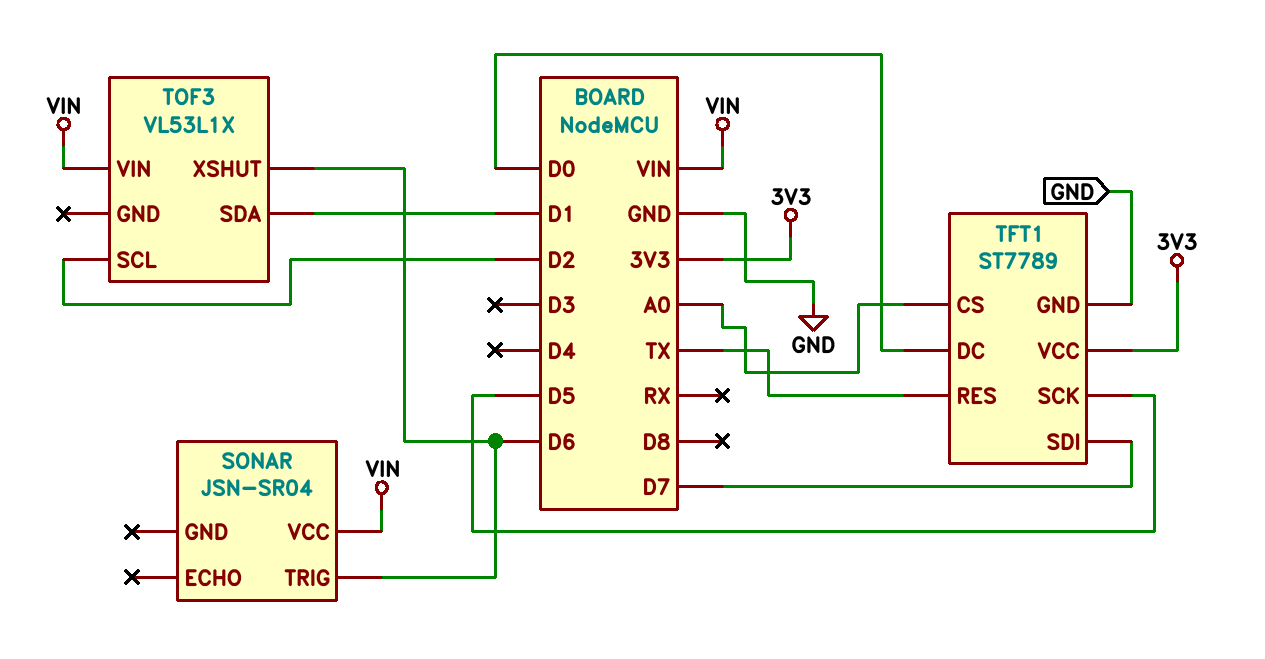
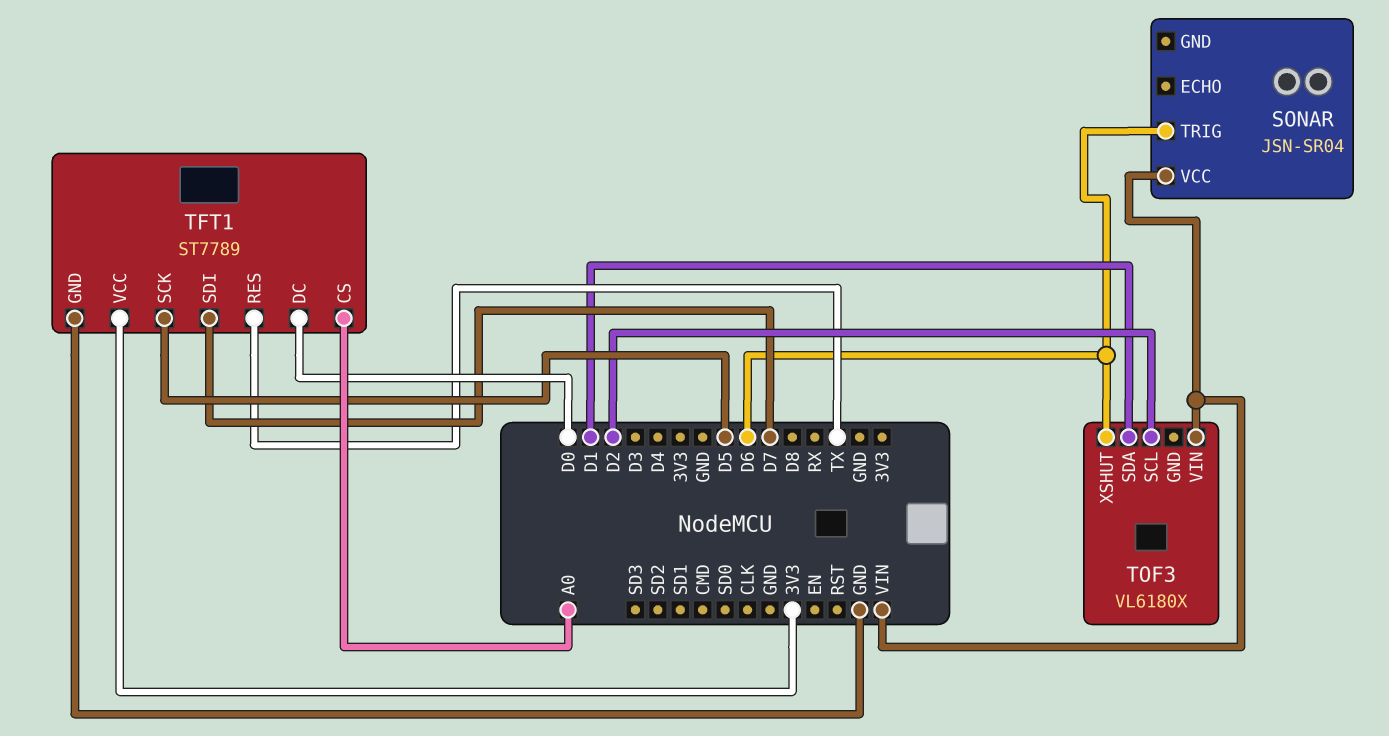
TOF3: VL53L1X -> VL6180X

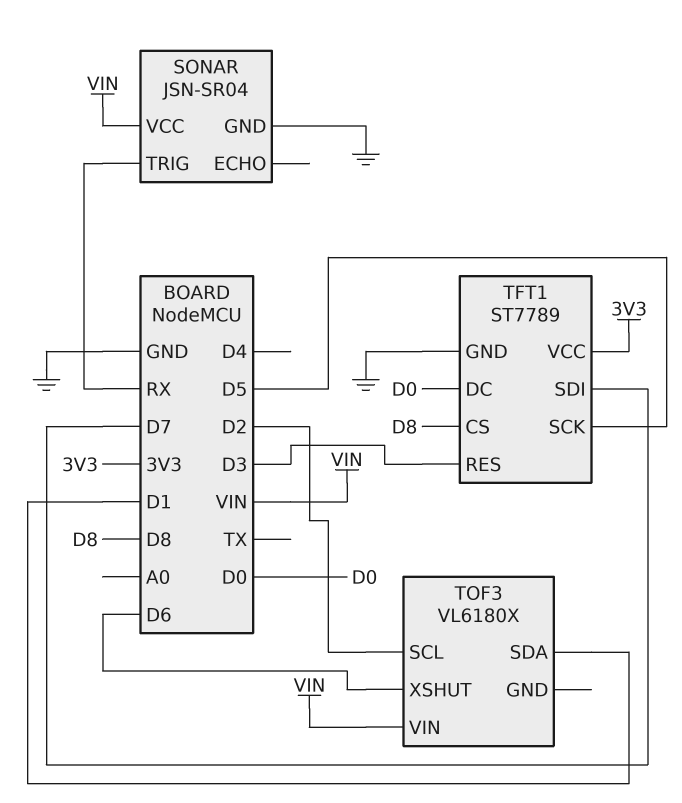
SONAR pin GND: none -> GND
SONAR pin TRIG: D6 -> RX
TFT1 pin CS: A0 -> D8
TFT1 pin RES: TX -> D3

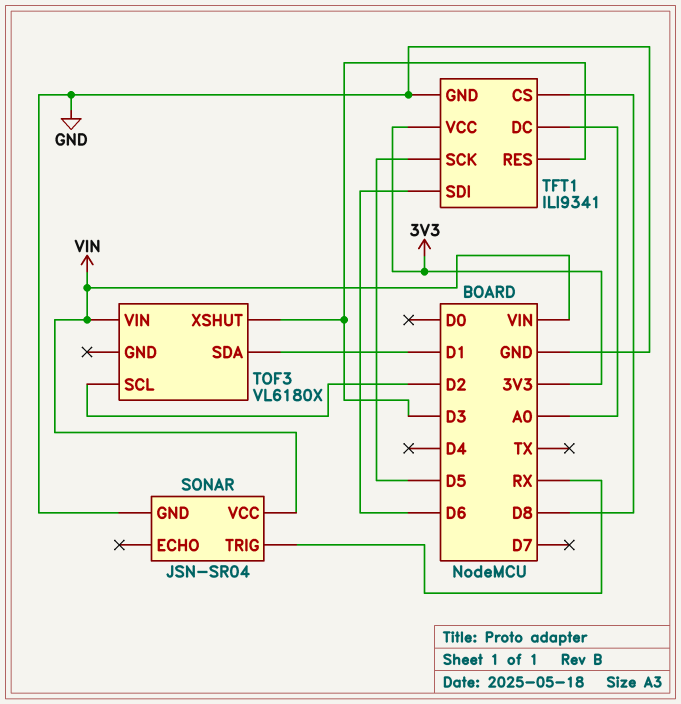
TFT1: ST7789 -> ILI9341
TFT1 pin DC: D0 -> A0
TFT1 pin SDI: D7 -> D6
TOF3 pin XSHUT: D6 -> D3

